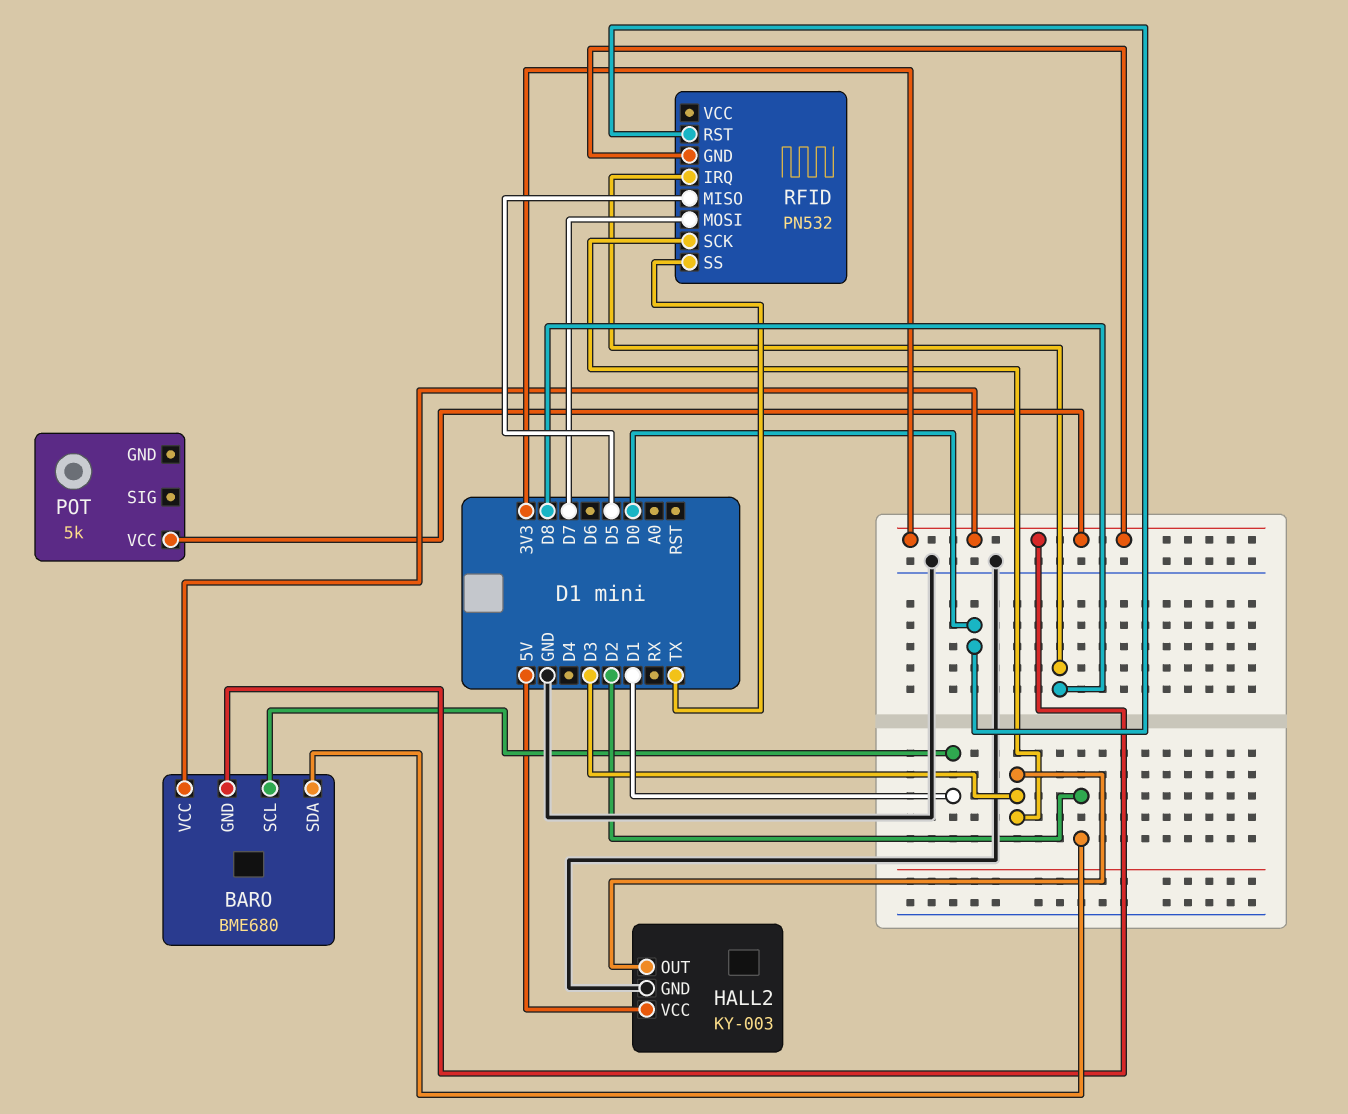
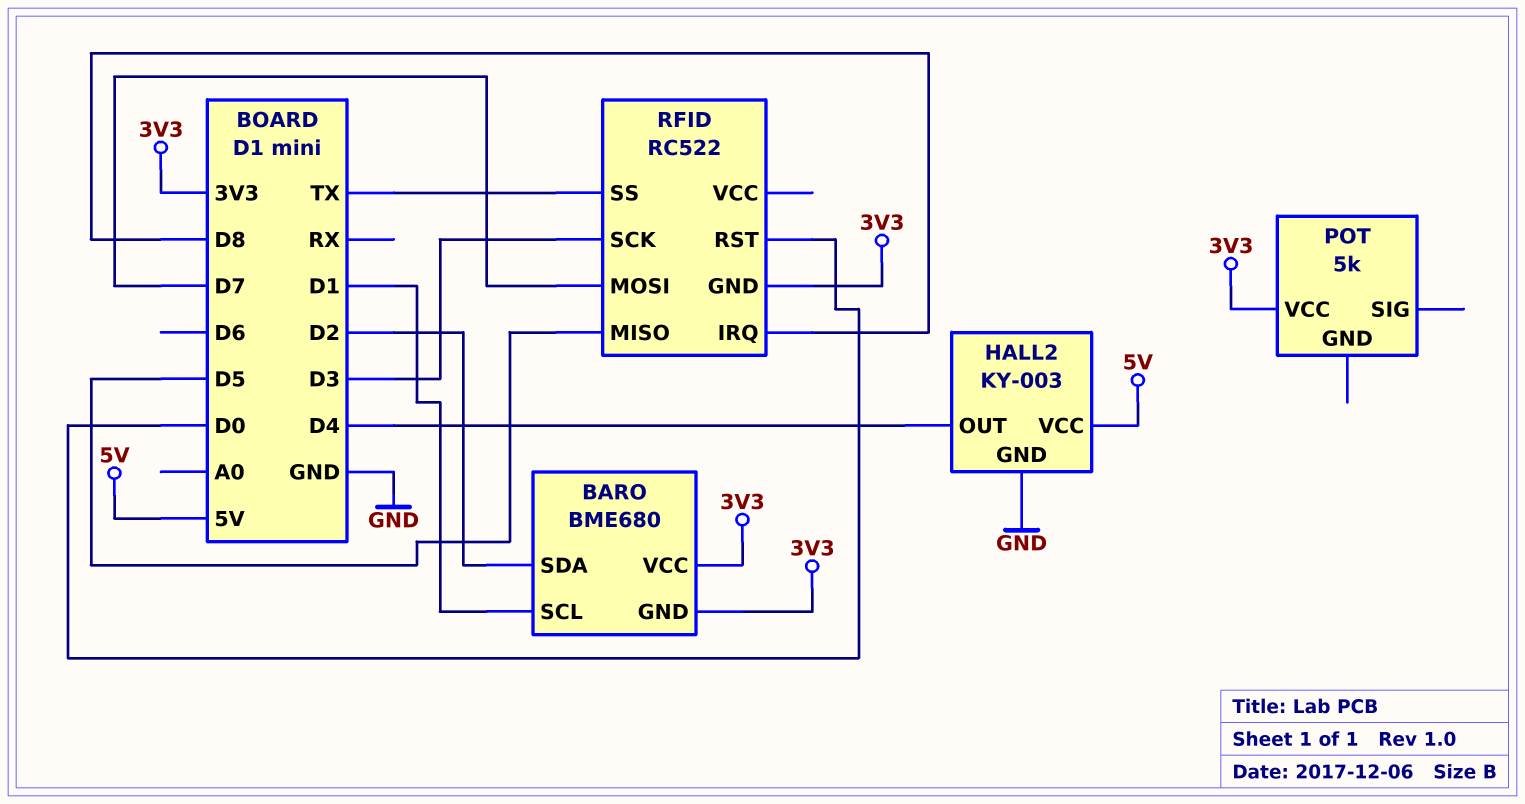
HALL2 pin OUT: D3 -> D4
RFID: PN532 -> RC522

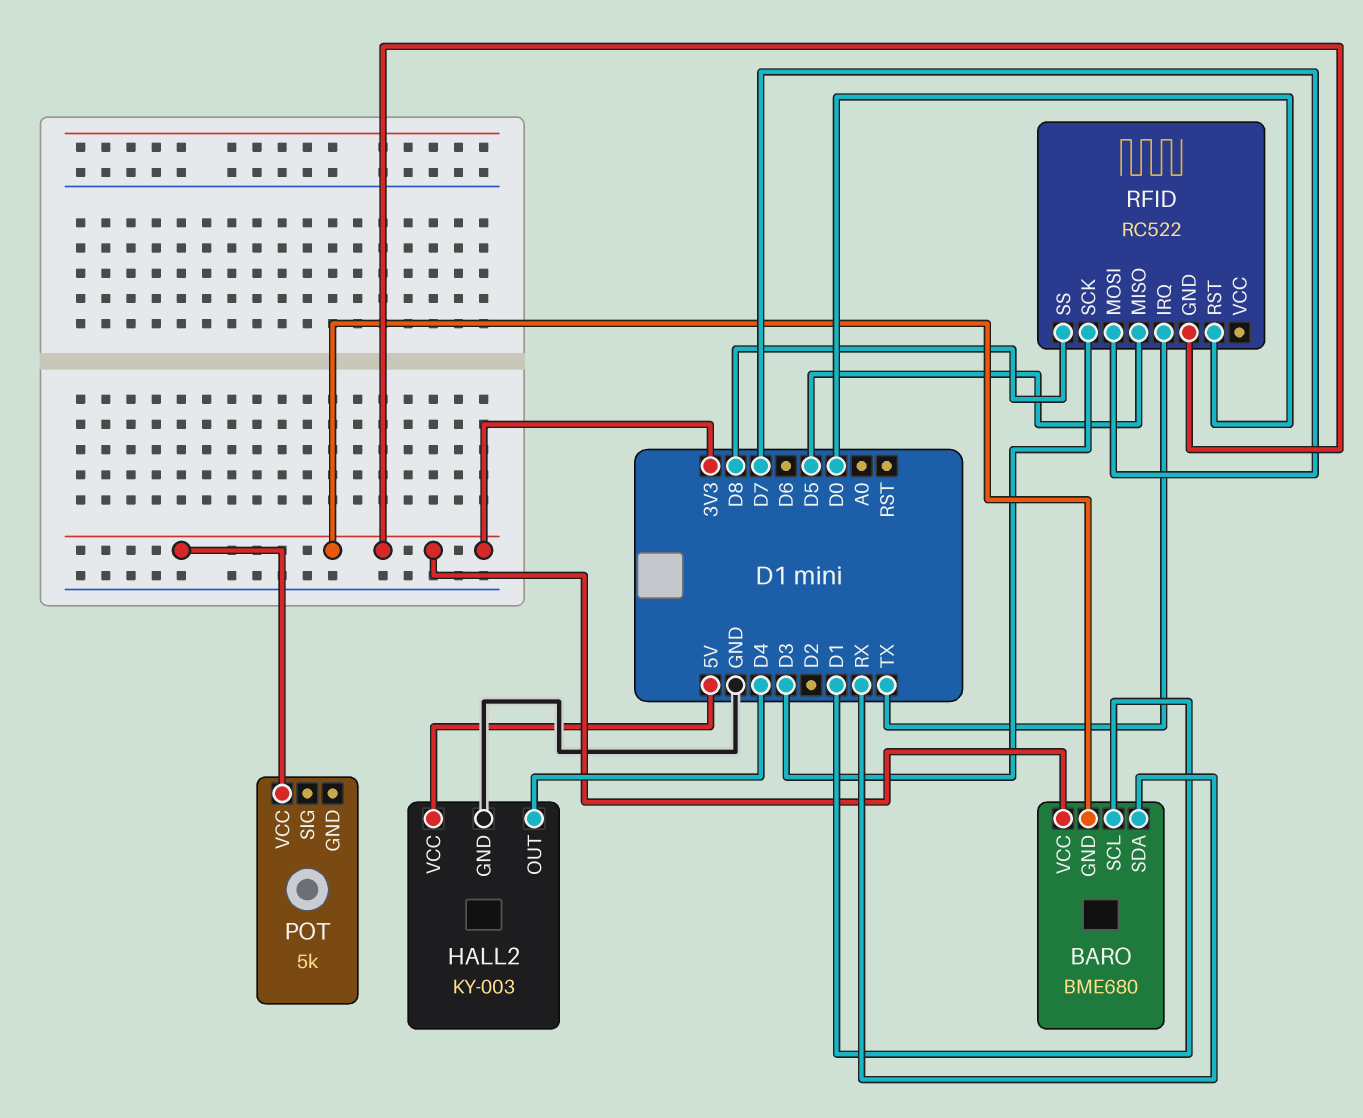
BARO pin SDA: D2 -> RX
RFID pin IRQ: D8 -> TX
RFID pin SS: TX -> D8

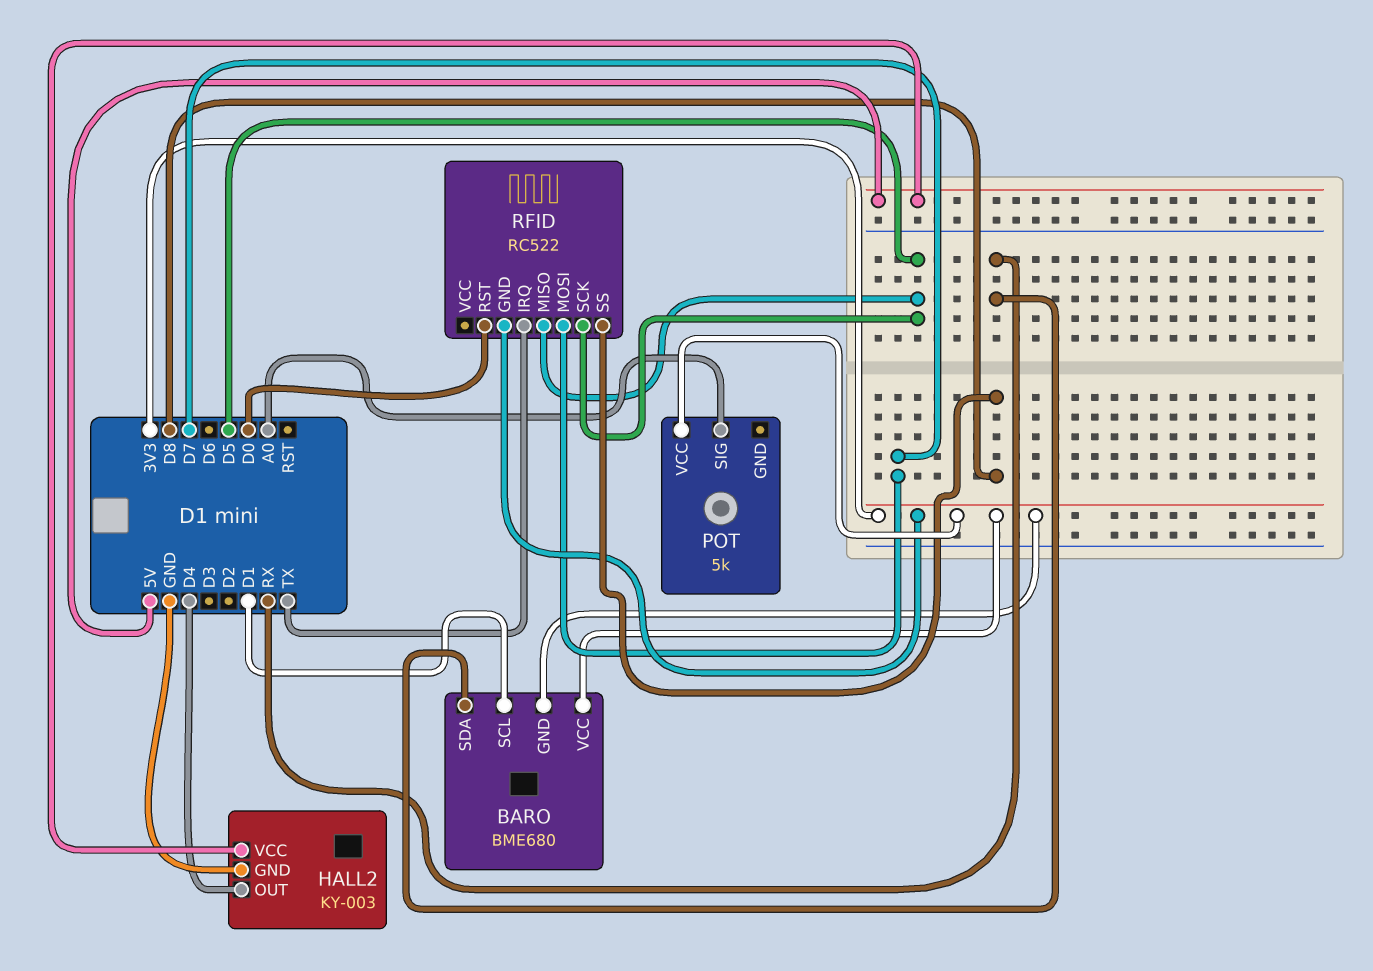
POT pin SIG: none -> A0
RFID pin SCK: D3 -> D5

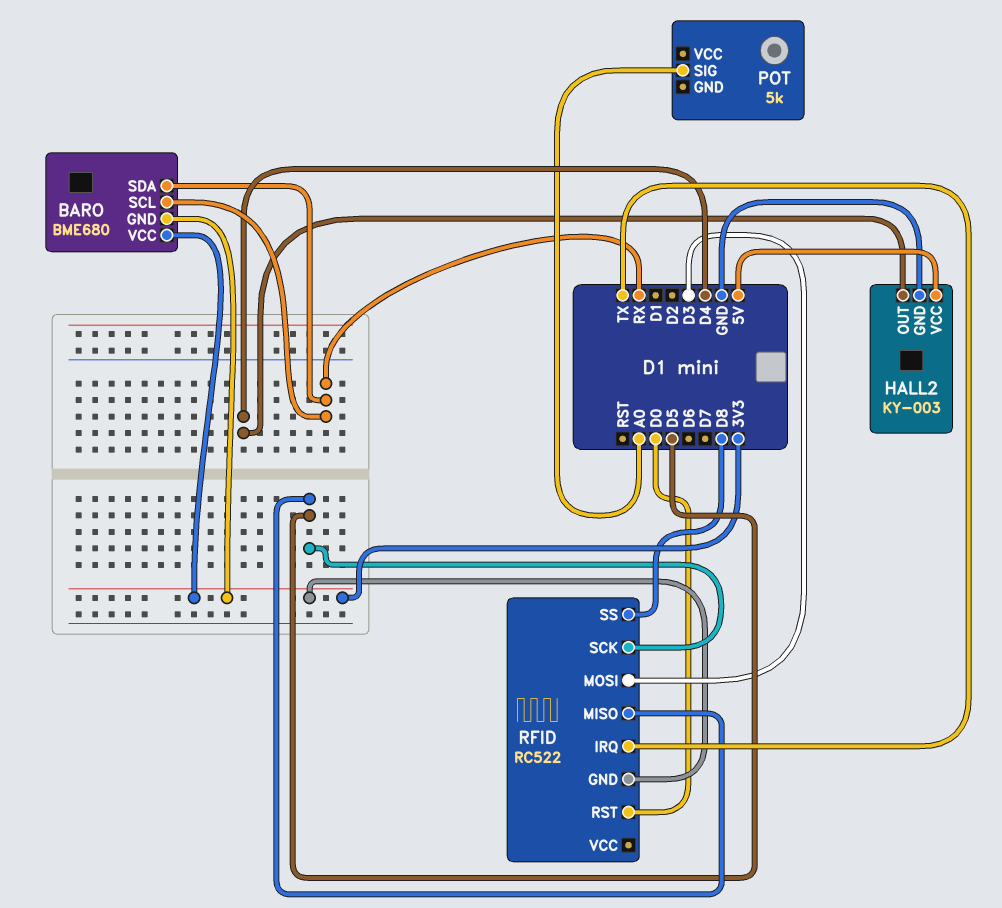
BARO pin SCL: D1 -> RX
POT pin VCC: 3V3 -> none
RFID pin MOSI: D7 -> D3

